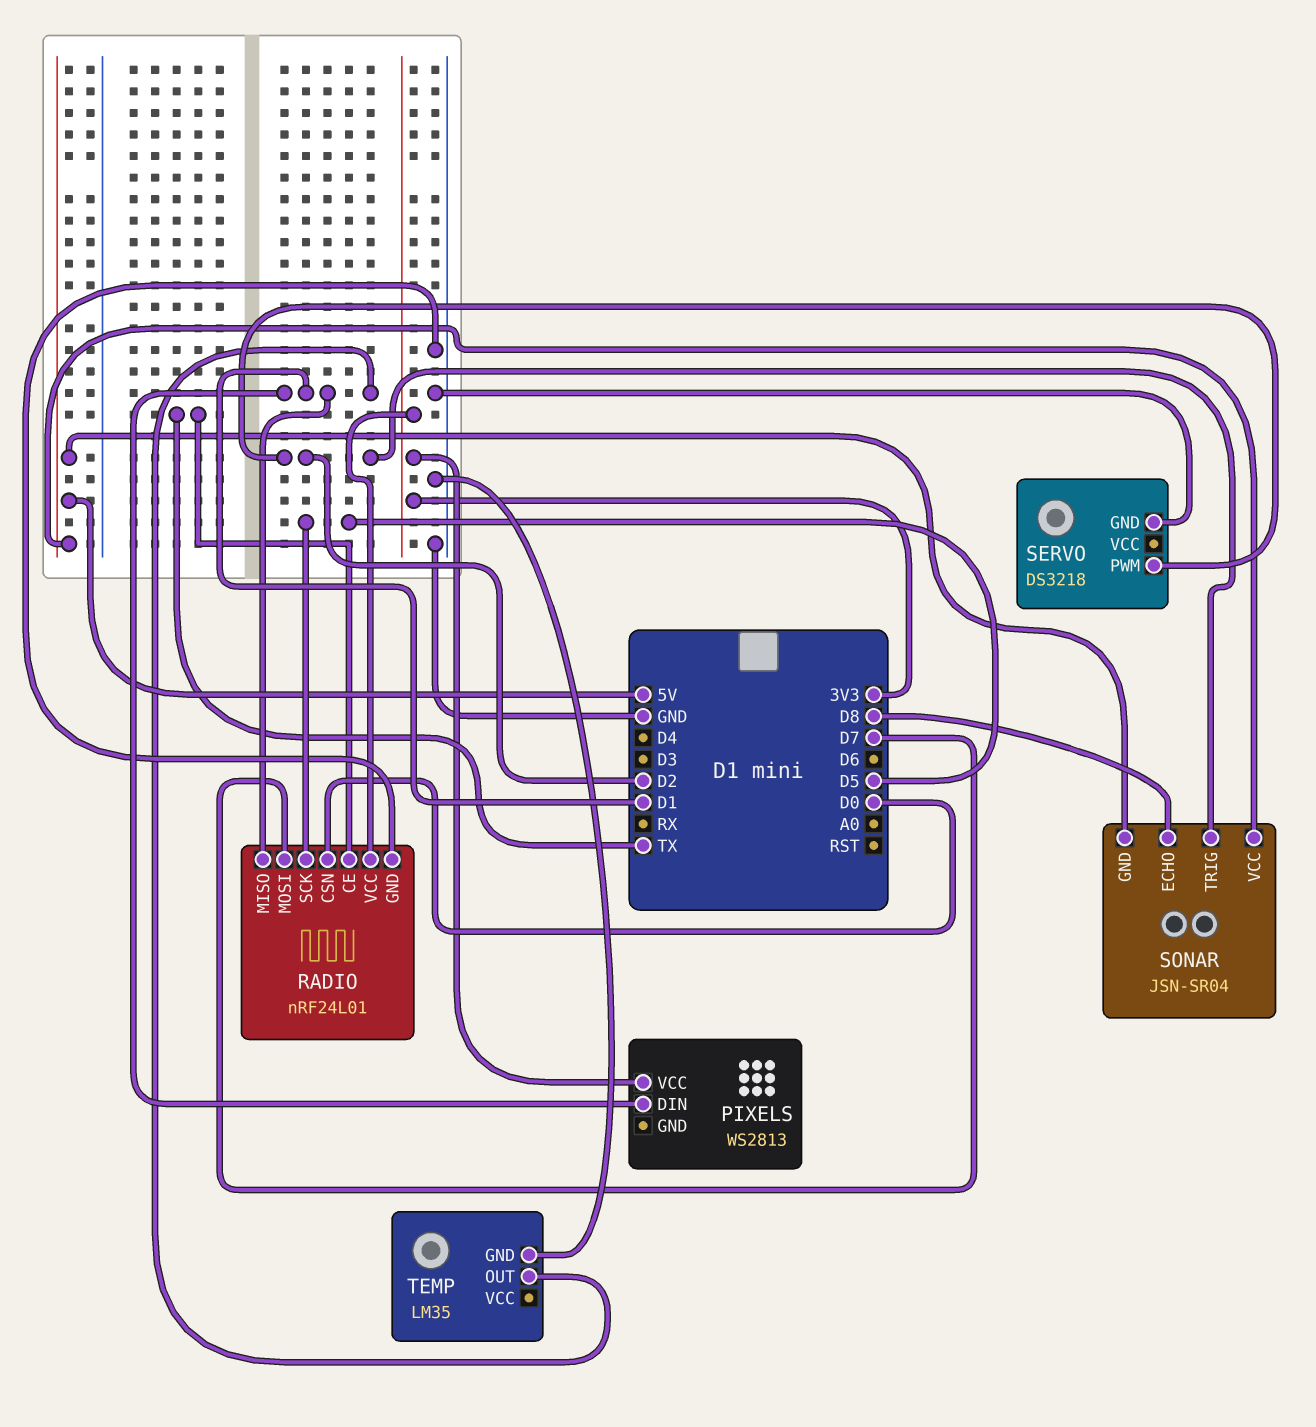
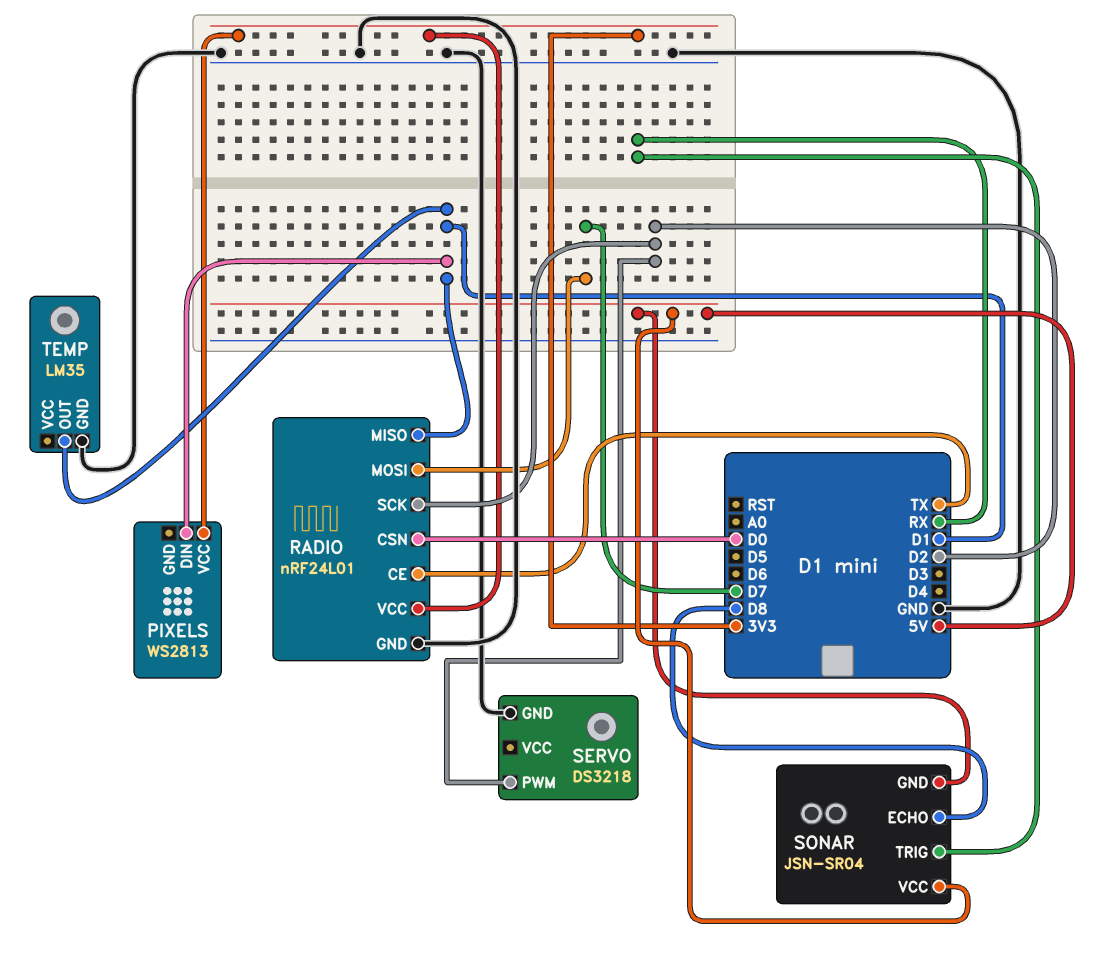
RADIO pin SCK: D5 -> D2
SONAR pin TRIG: D2 -> RX

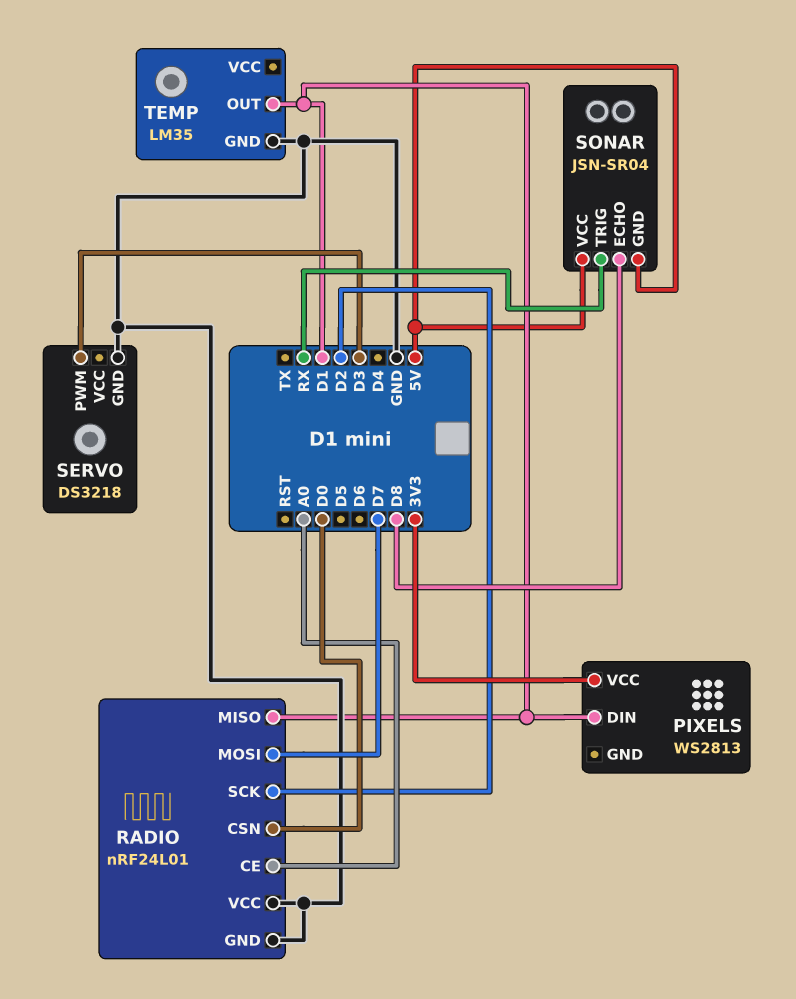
RADIO pin CE: TX -> A0
RADIO pin VCC: 3V3 -> GND
SERVO pin PWM: D2 -> D3

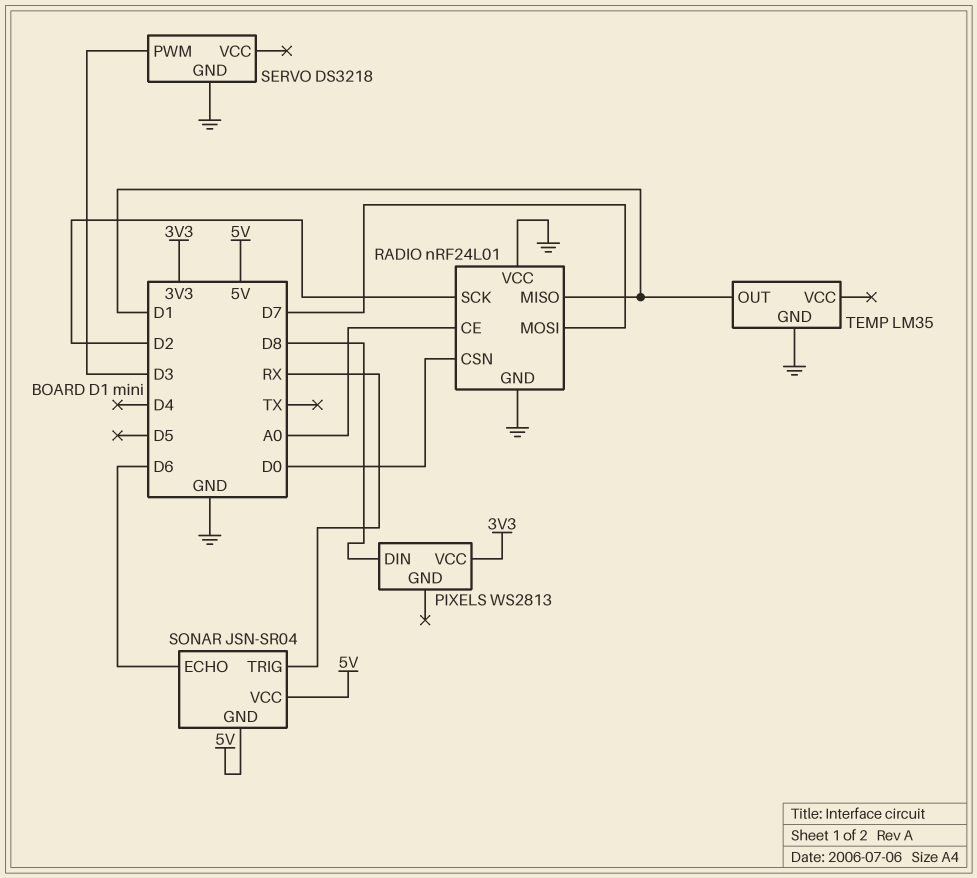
PIXELS pin DIN: D1 -> D8
SONAR pin ECHO: D8 -> D6

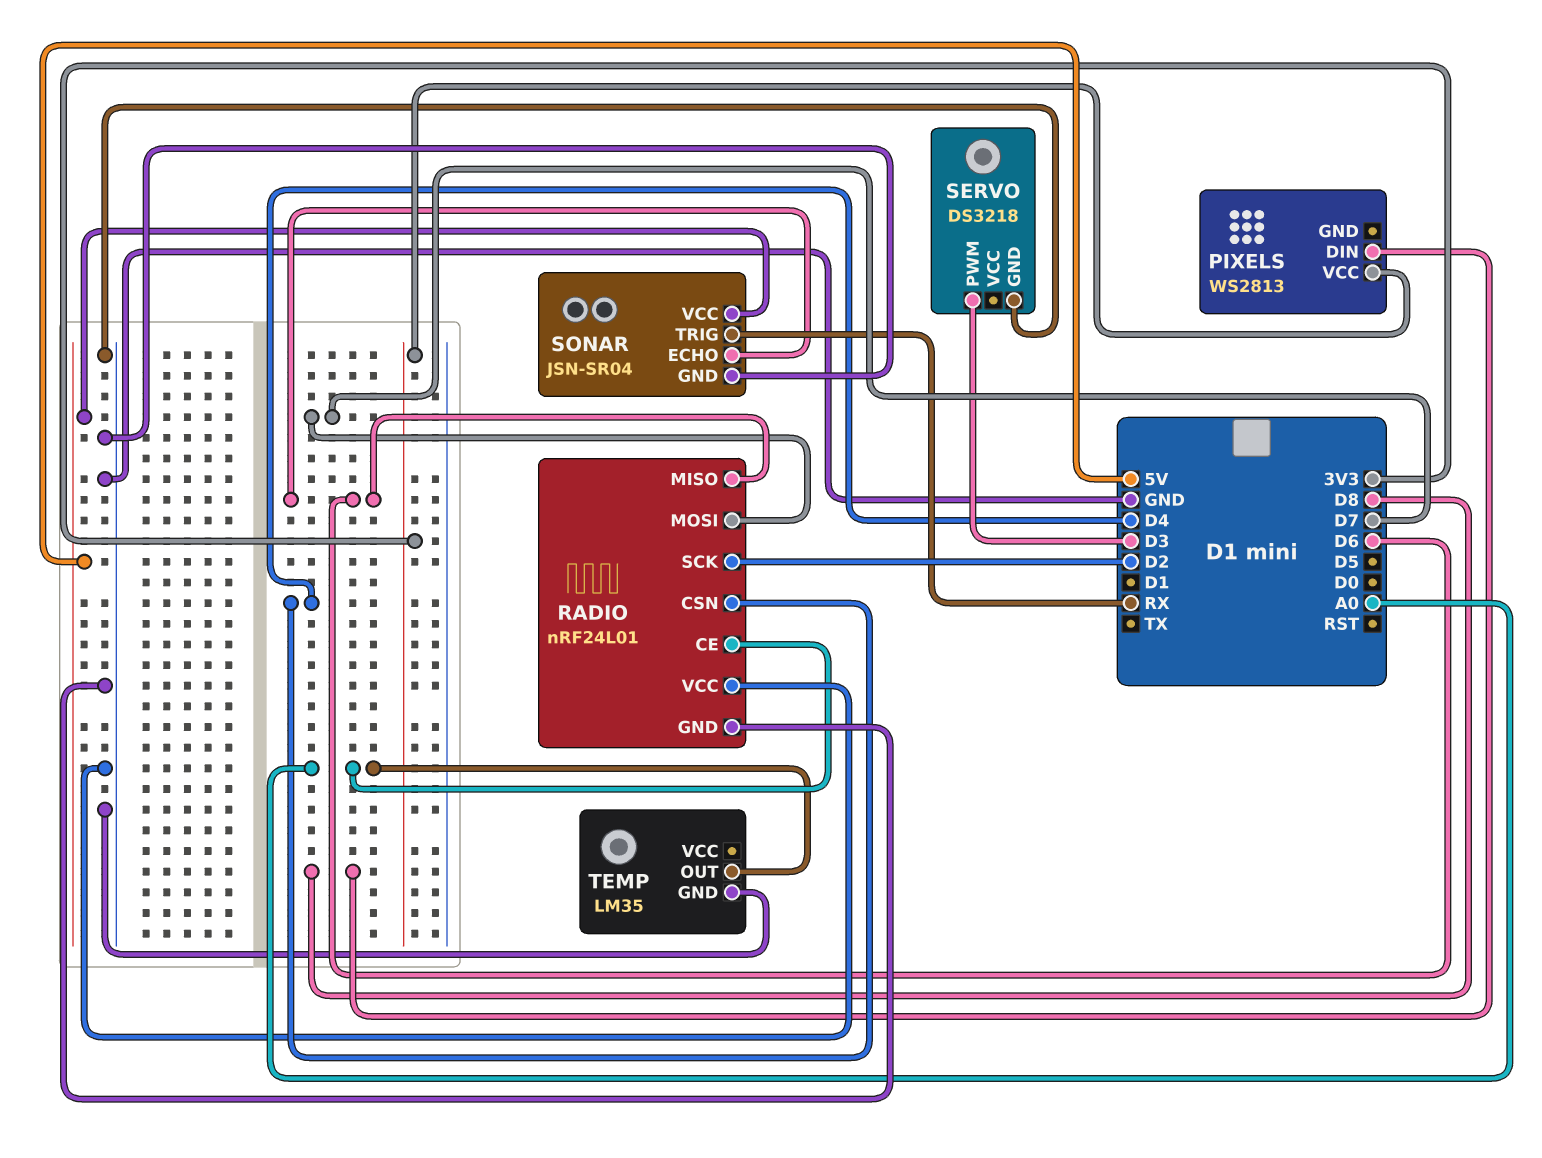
RADIO pin CSN: D0 -> D4
RADIO pin MISO: D1 -> D6
SONAR pin GND: 5V -> GND
TEMP pin OUT: D1 -> A0

